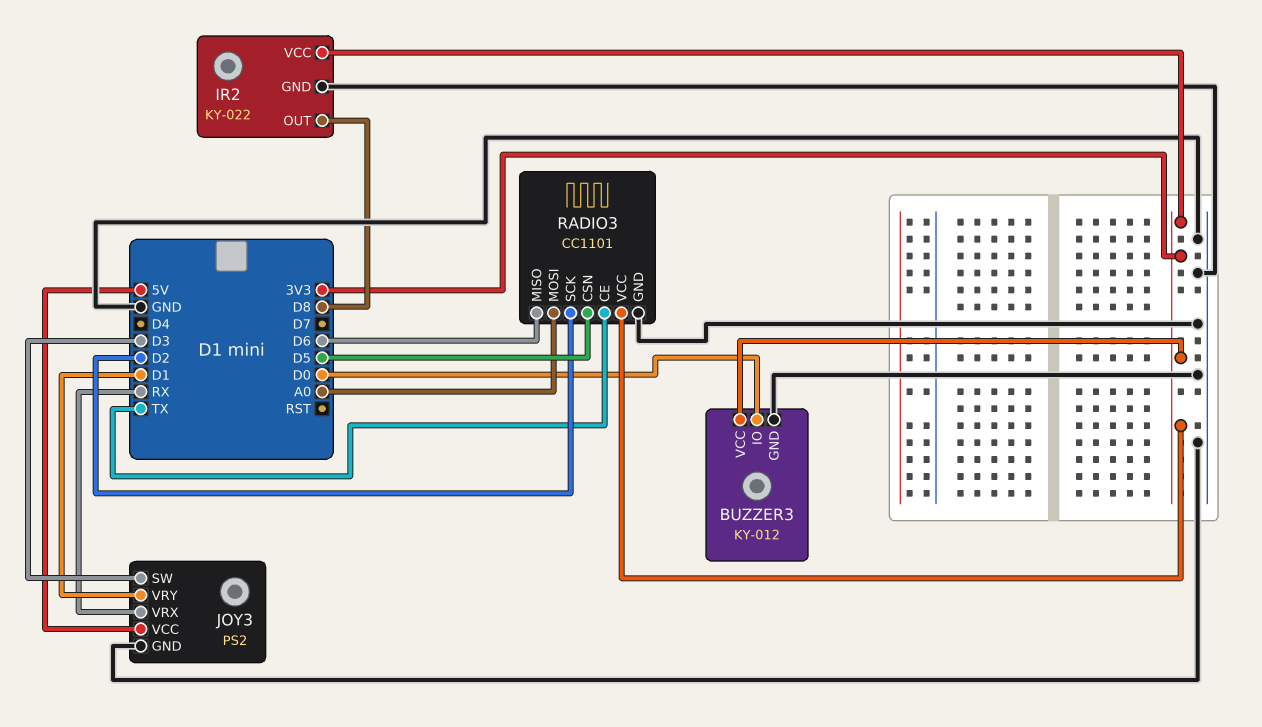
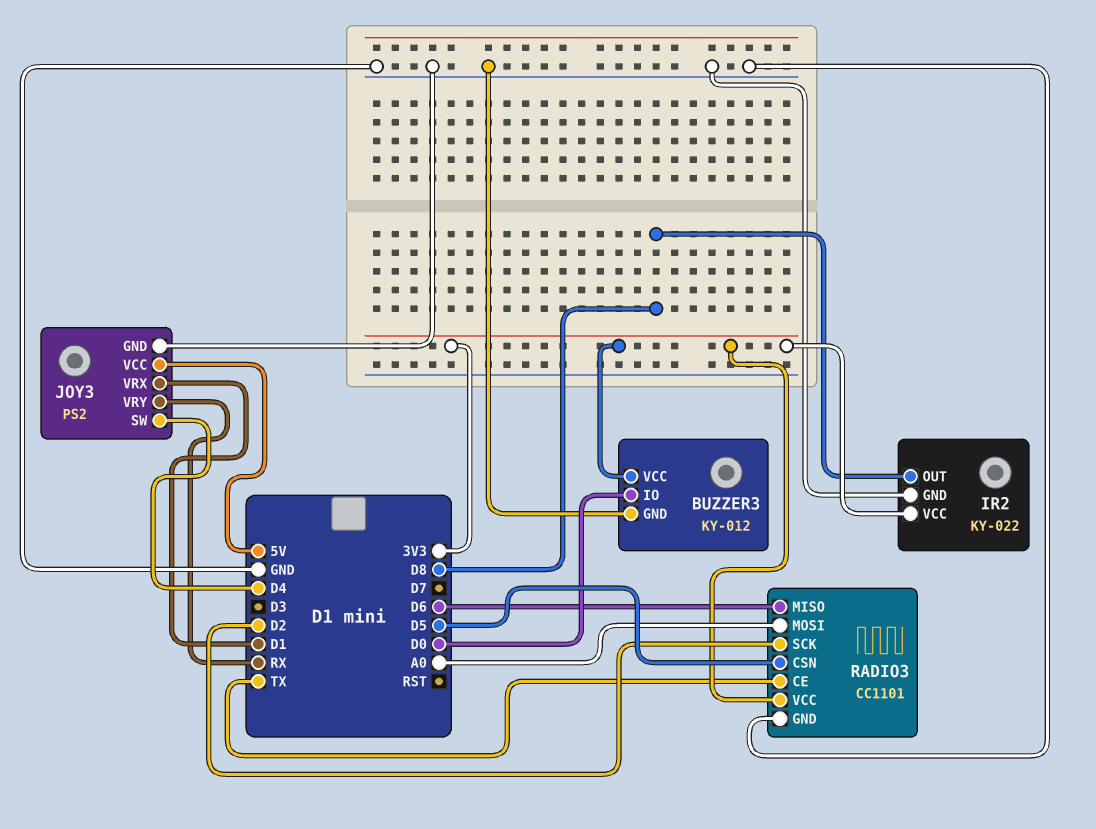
JOY3 pin SW: D3 -> D4
JOY3 pin VRX: RX -> D1
JOY3 pin VRY: D1 -> RX

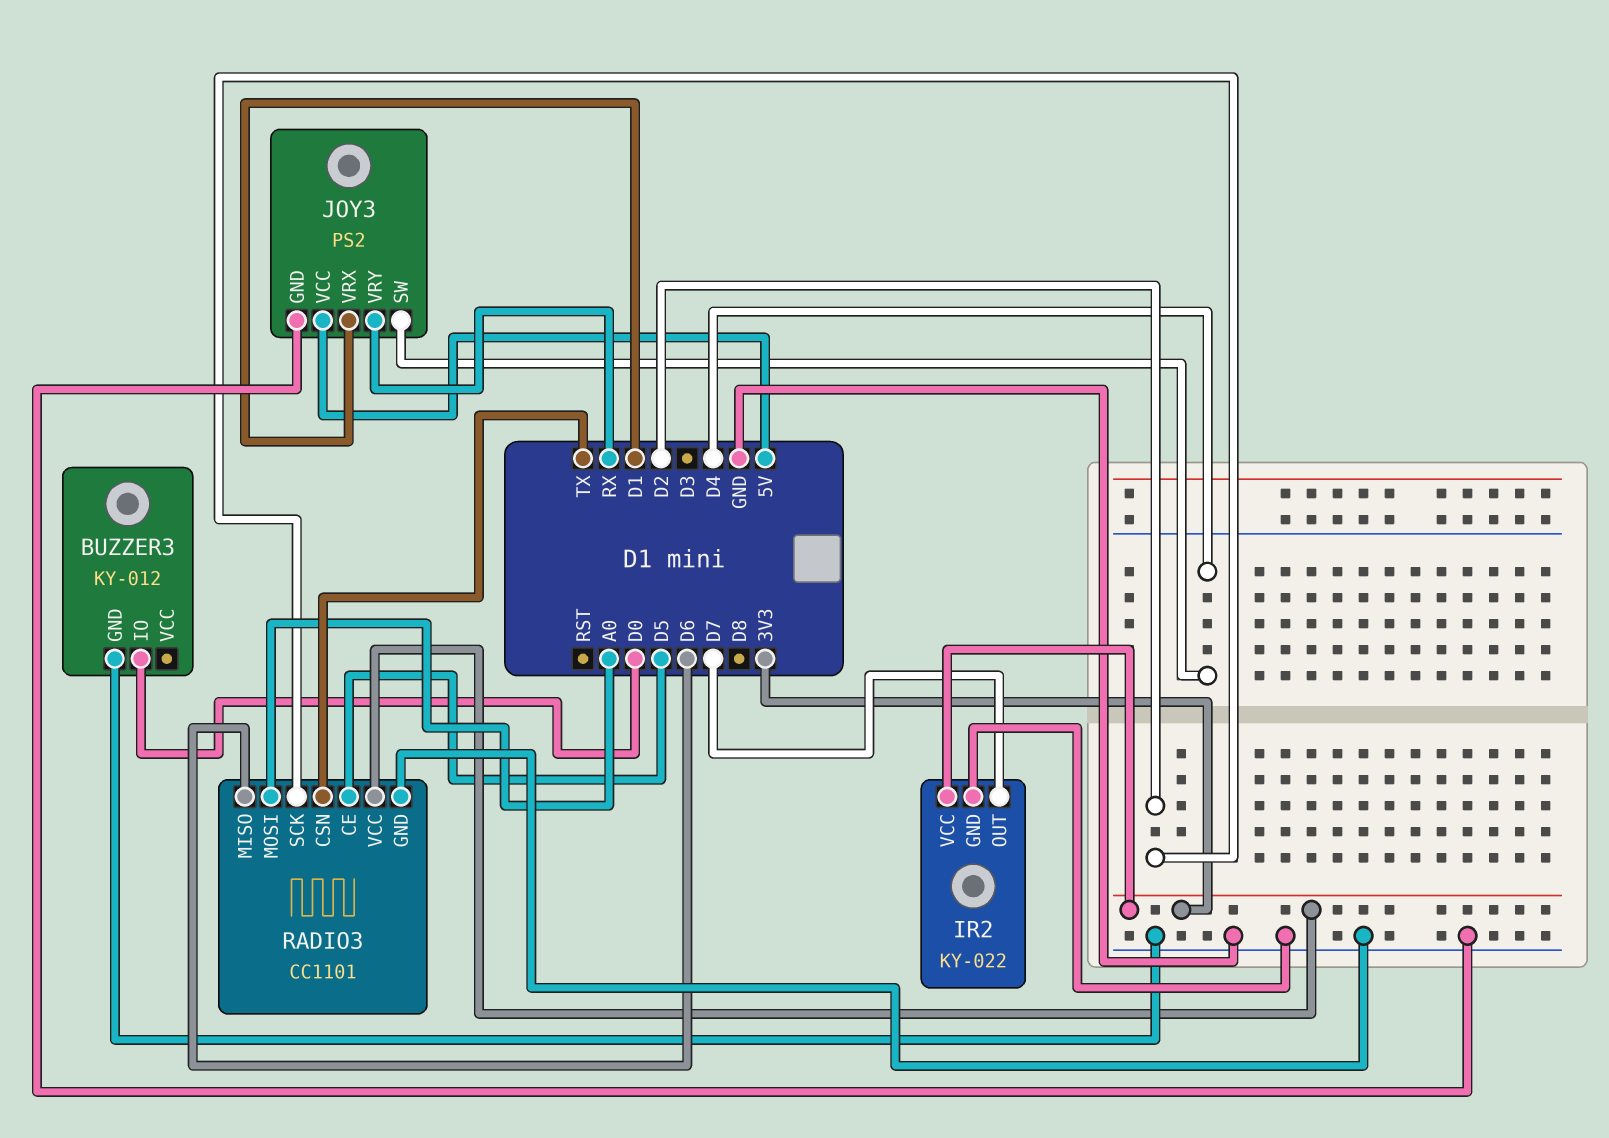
BUZZER3 pin VCC: 3V3 -> none
IR2 pin OUT: D8 -> D7
RADIO3 pin CE: TX -> D5
RADIO3 pin CSN: D5 -> TX

